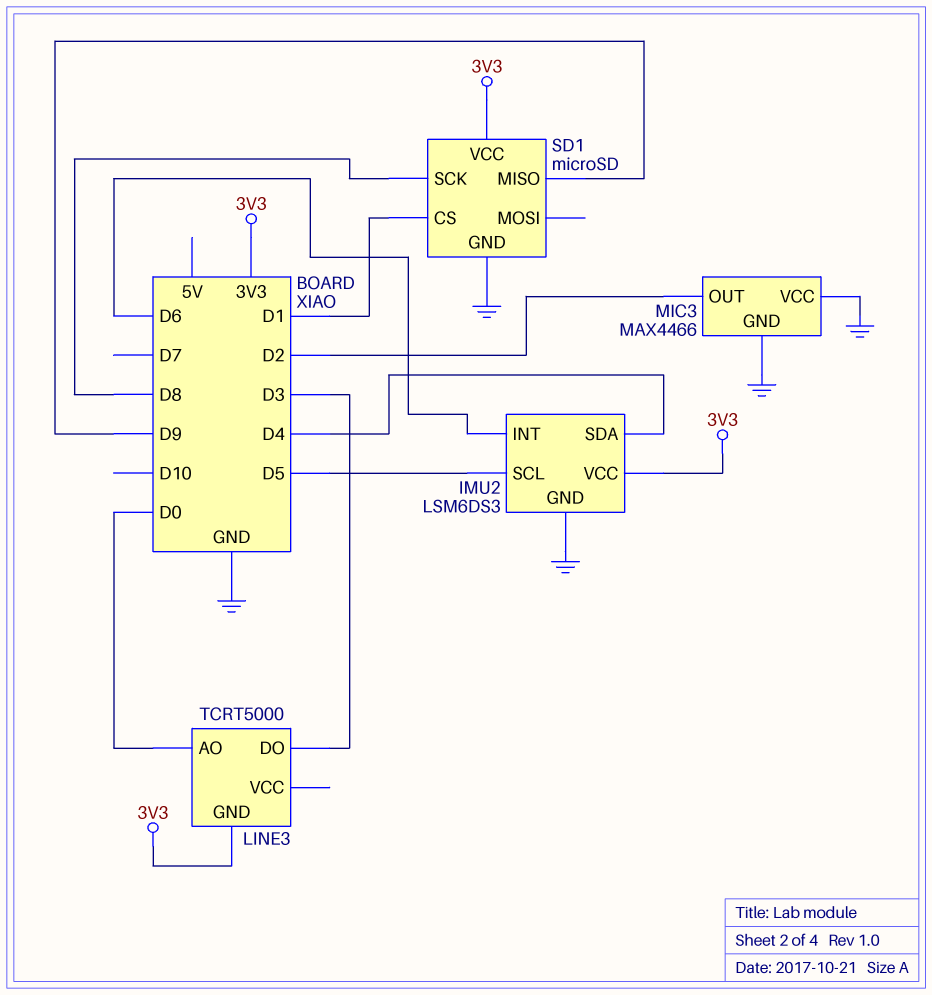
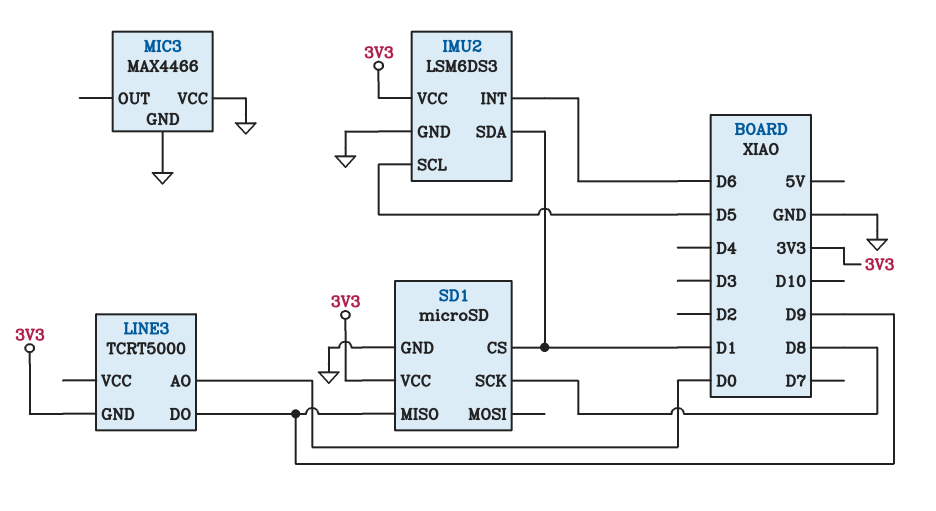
IMU2 pin SDA: D4 -> D1
LINE3 pin DO: D3 -> D9
MIC3 pin OUT: D2 -> none

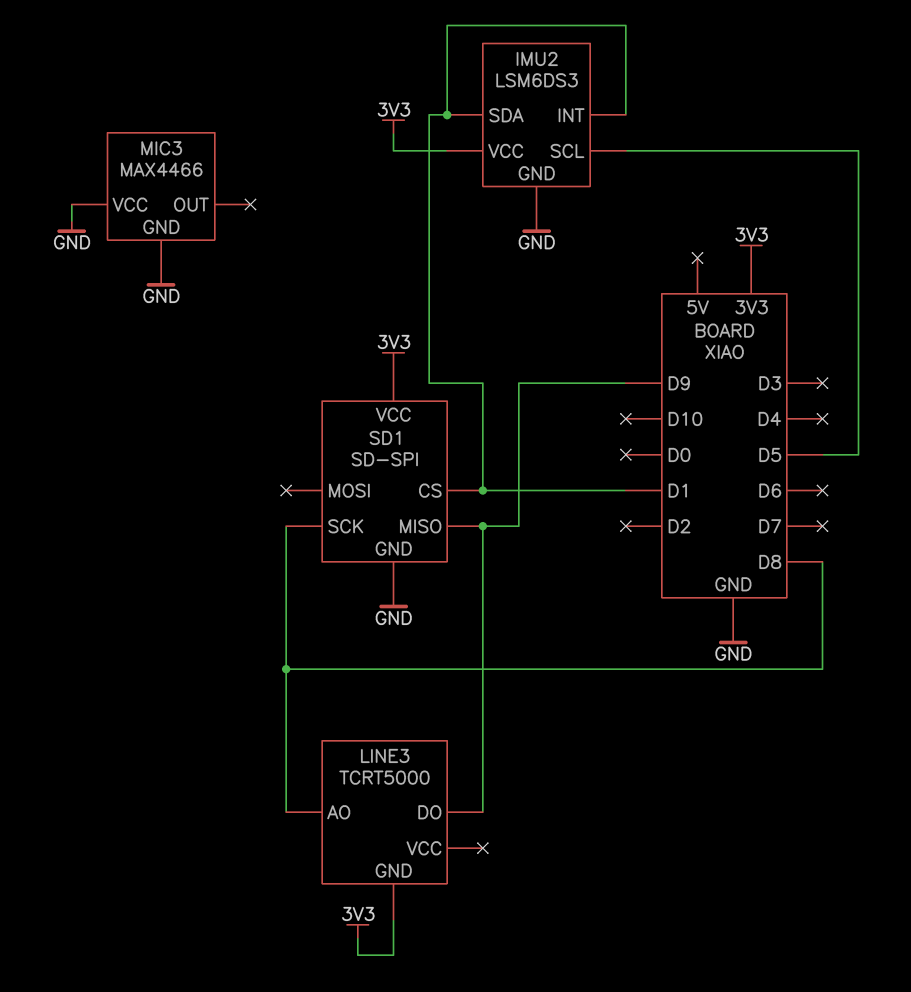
IMU2 pin INT: D6 -> D1
LINE3 pin AO: D0 -> D8
SD1: microSD -> SD-SPI

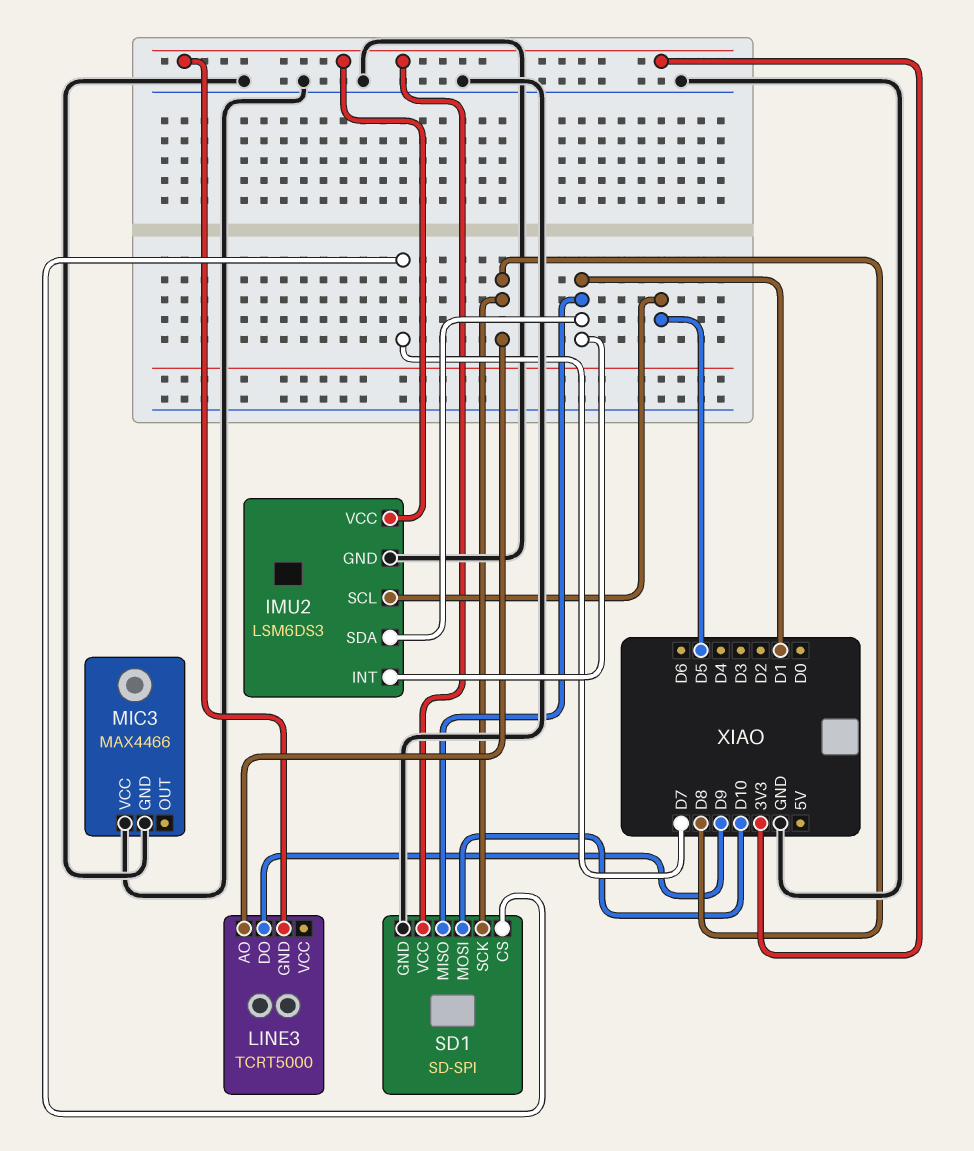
SD1 pin CS: D1 -> D7
SD1 pin MISO: D9 -> D1
SD1 pin MOSI: none -> D10

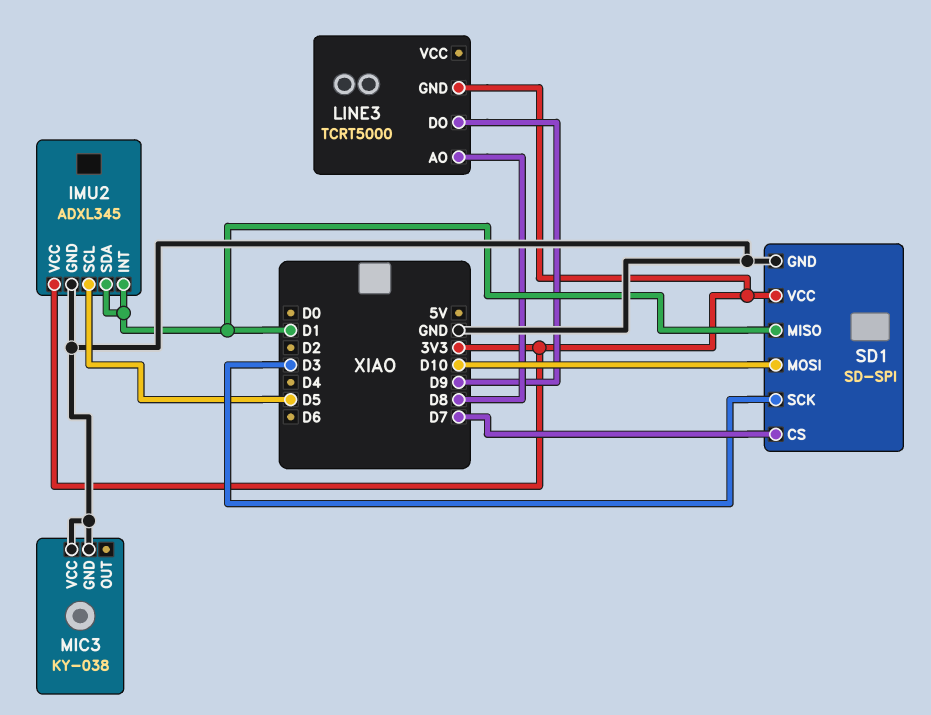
IMU2: LSM6DS3 -> ADXL345
MIC3: MAX4466 -> KY-038
SD1 pin SCK: D8 -> D3

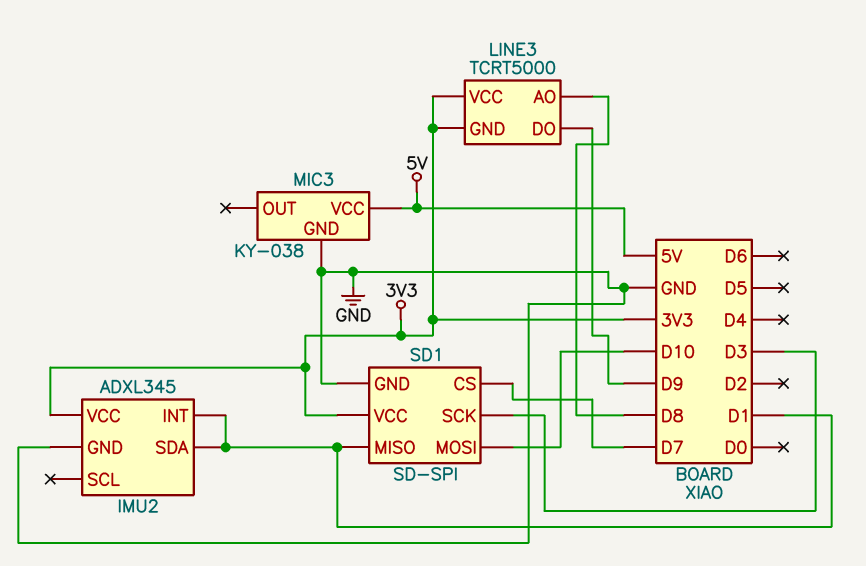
IMU2 pin SCL: D5 -> none
LINE3 pin VCC: none -> 3V3
MIC3 pin VCC: GND -> 5V

